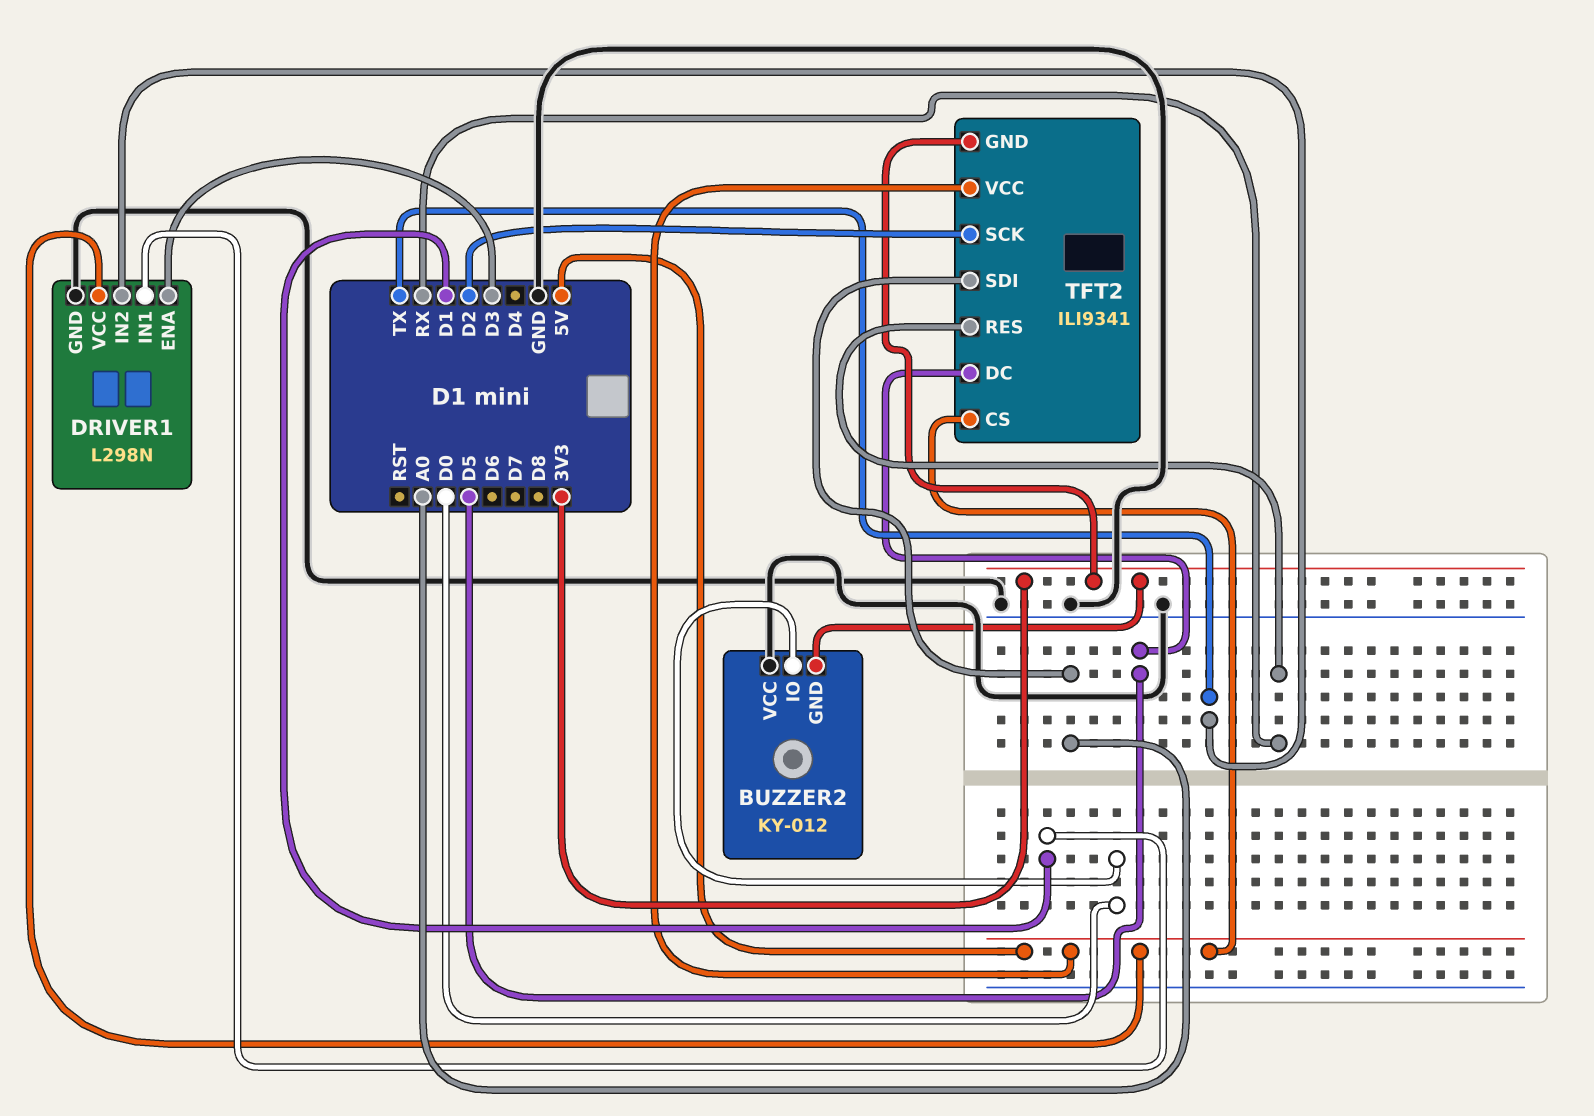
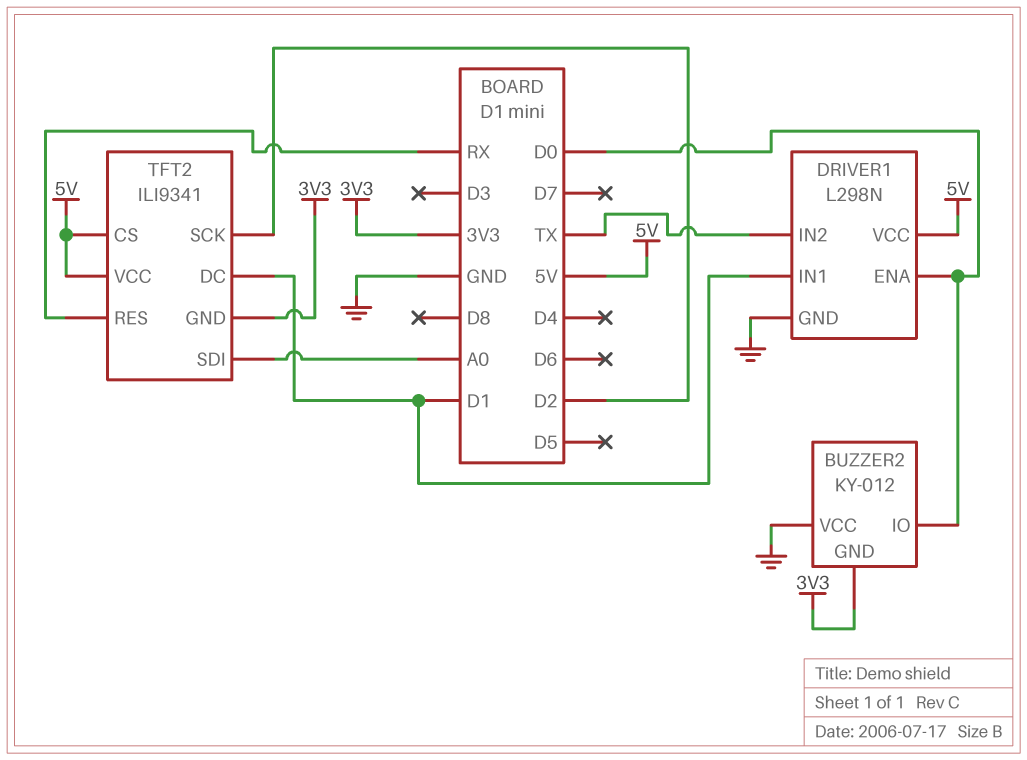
DRIVER1 pin ENA: D3 -> D0
TFT2 pin DC: D5 -> D1

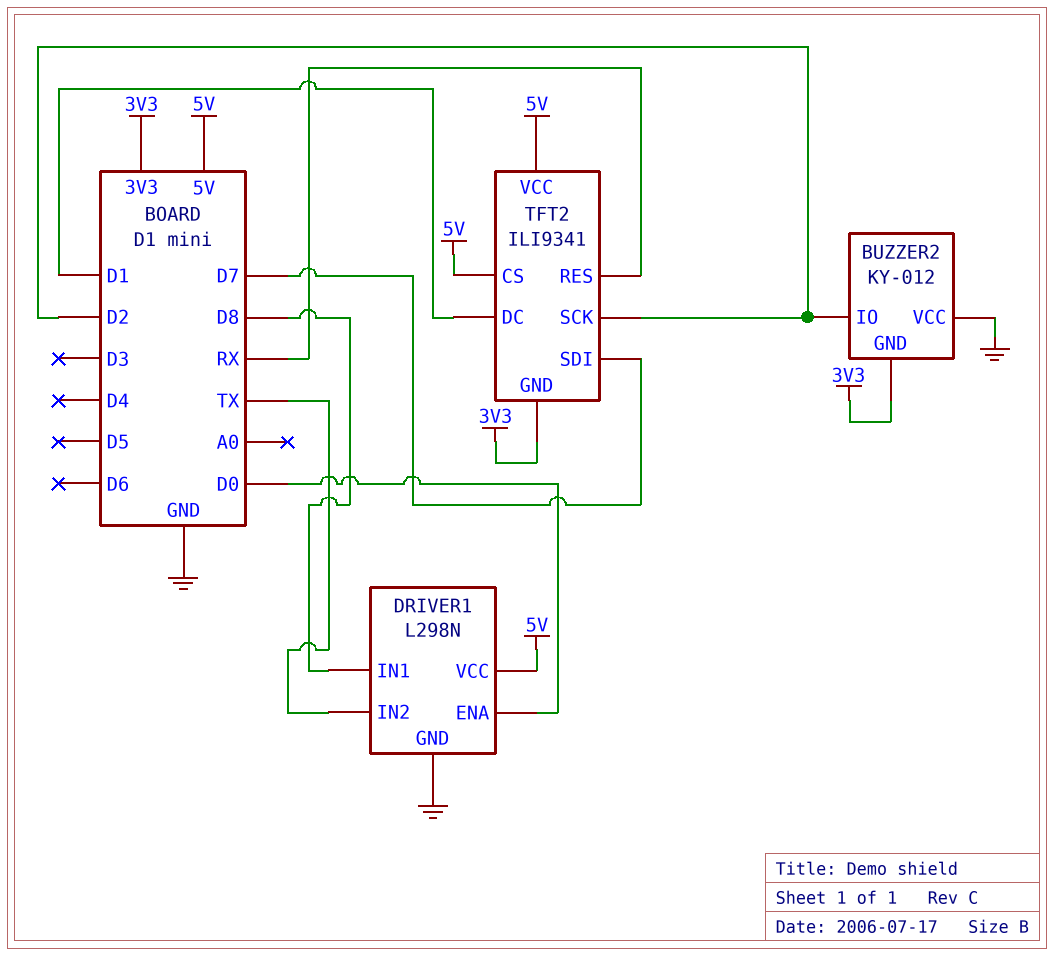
BUZZER2 pin IO: D0 -> D2
DRIVER1 pin IN1: D1 -> D8
TFT2 pin SDI: A0 -> D7

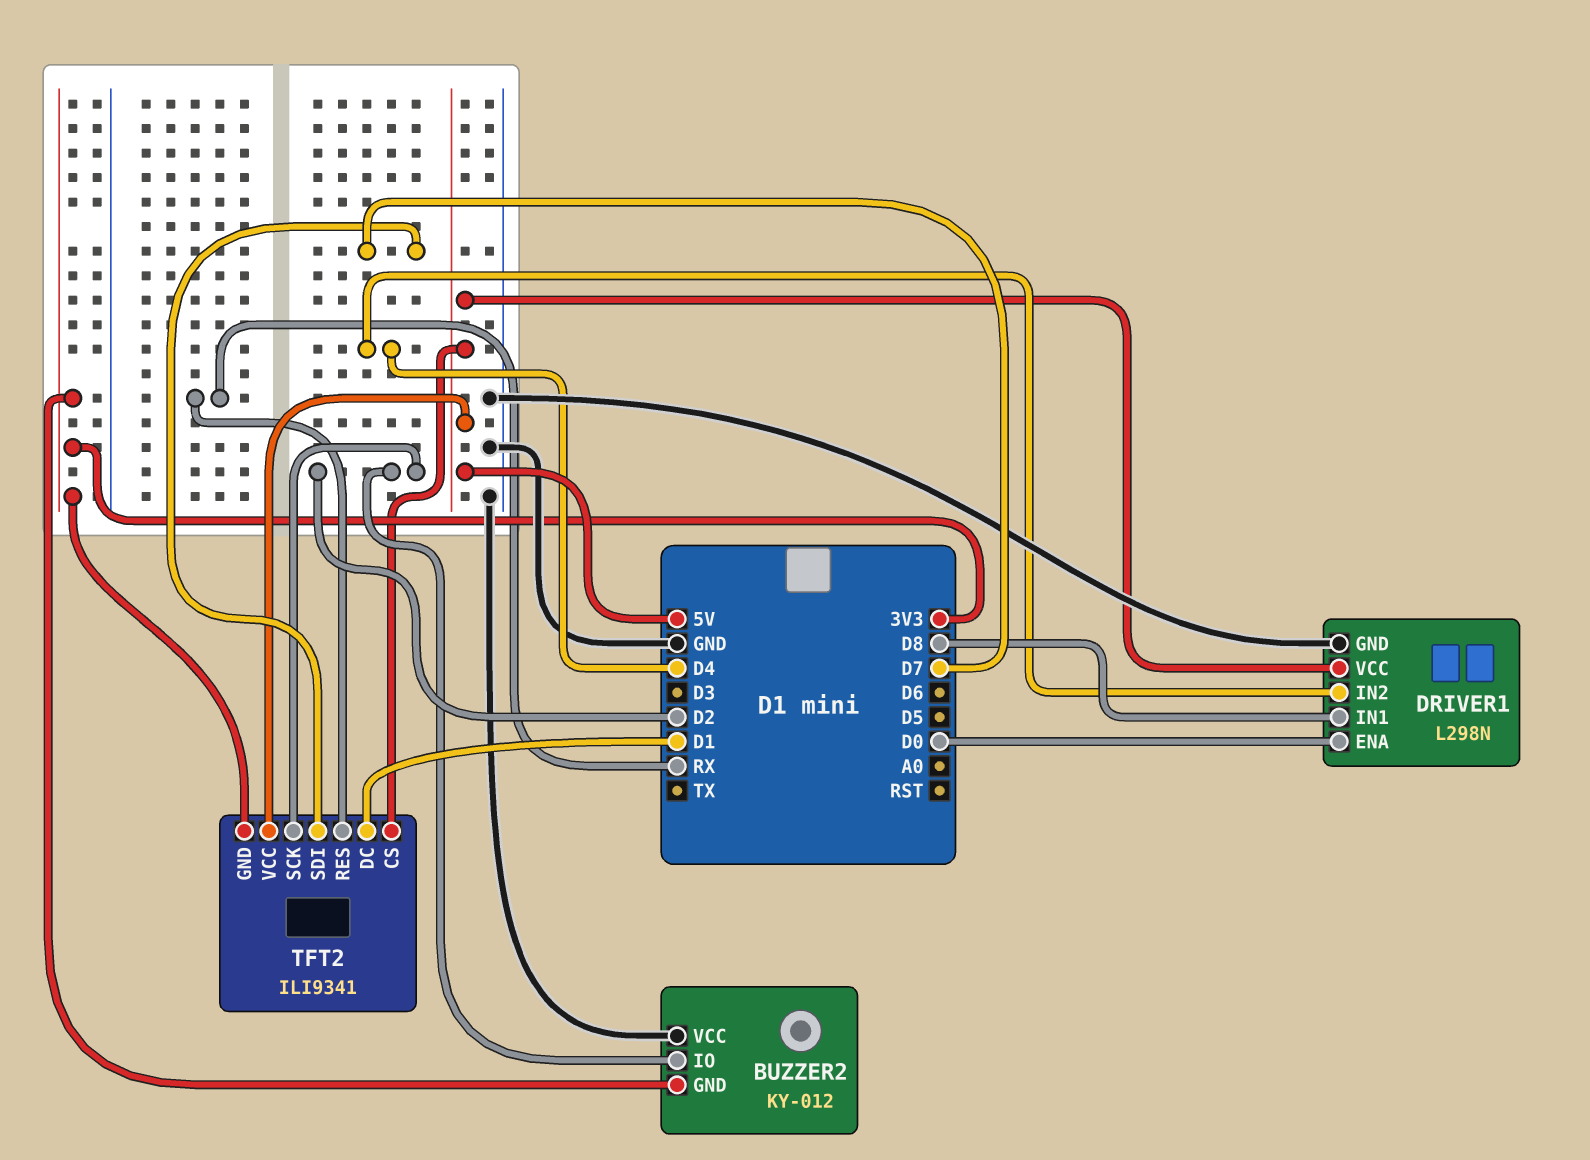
DRIVER1 pin IN2: TX -> D4

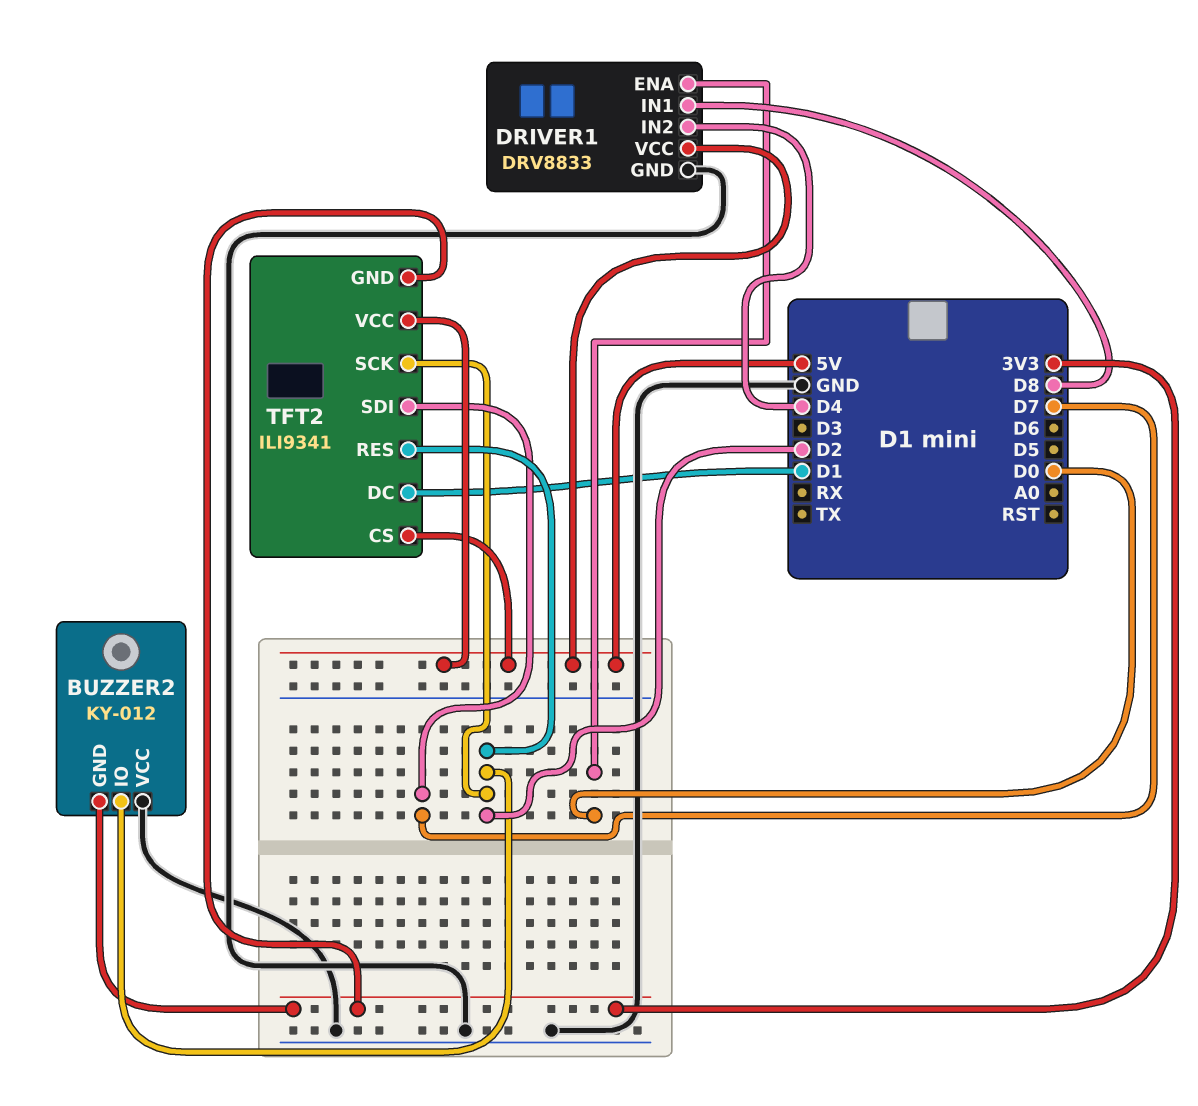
DRIVER1: L298N -> DRV8833
TFT2 pin RES: RX -> D2

